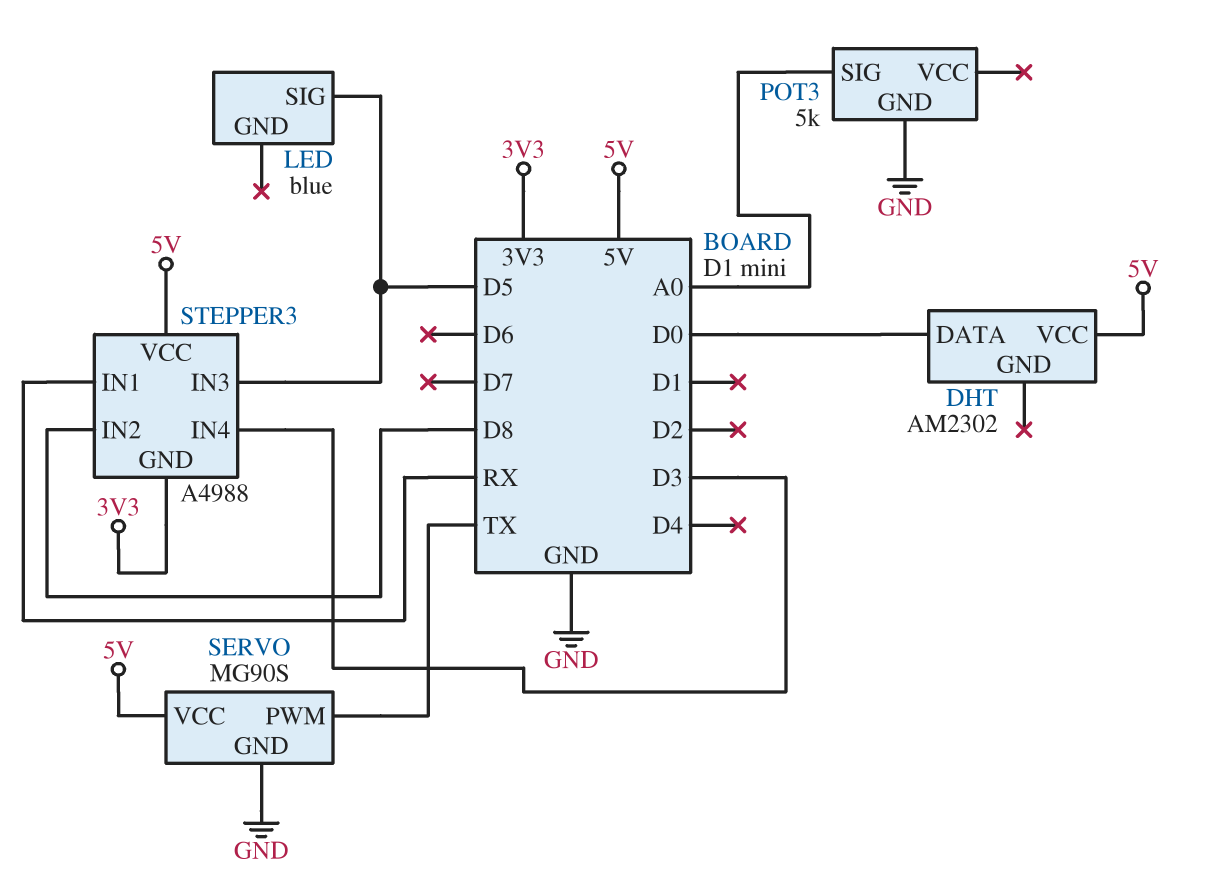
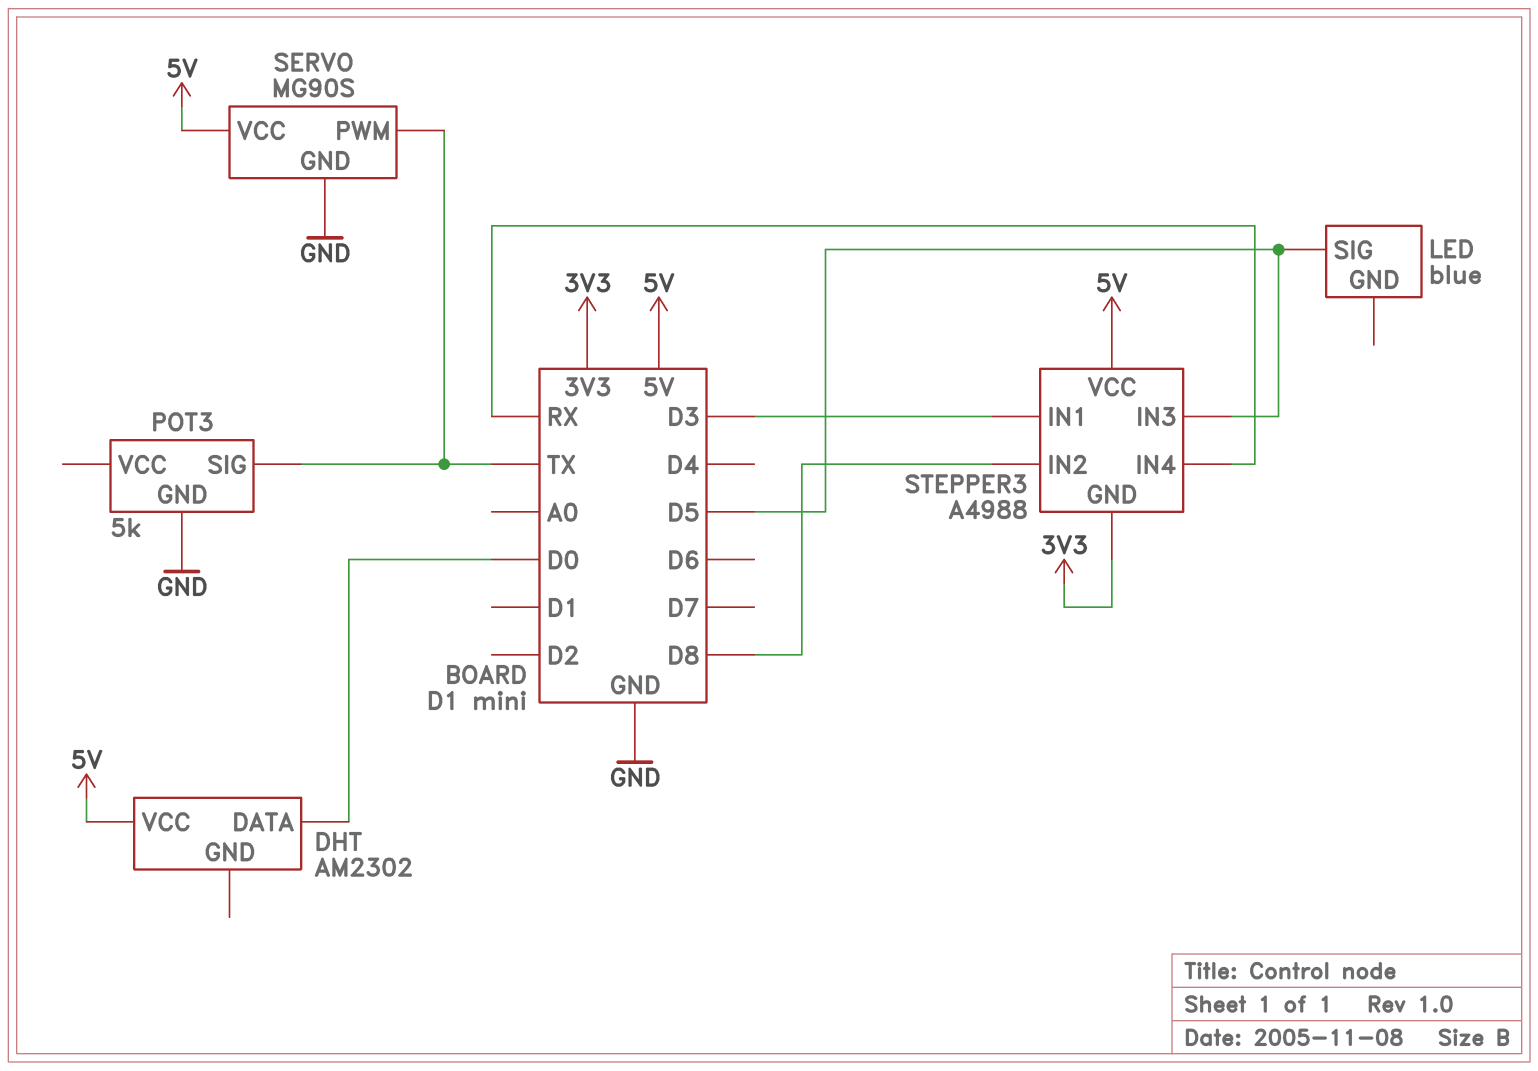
POT3 pin SIG: A0 -> TX
STEPPER3 pin IN1: RX -> D3
STEPPER3 pin IN4: D3 -> RX

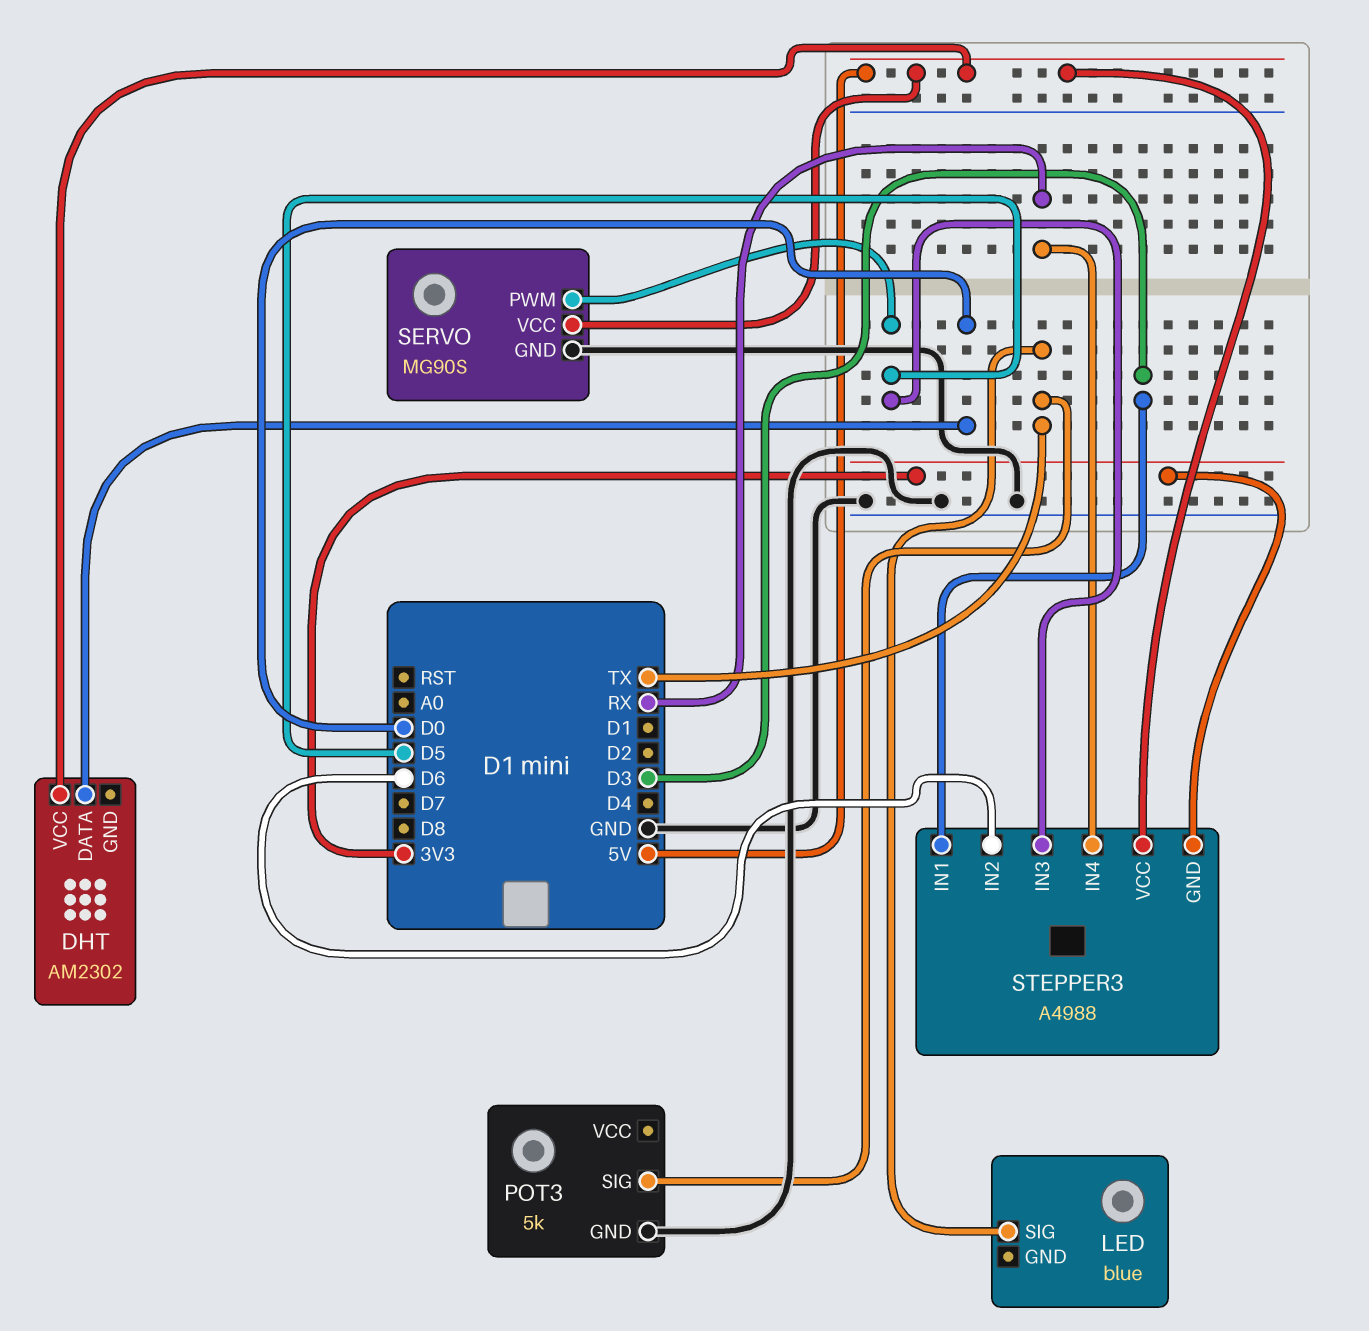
LED pin SIG: D5 -> TX
SERVO pin PWM: TX -> D5
STEPPER3 pin IN2: D8 -> D6

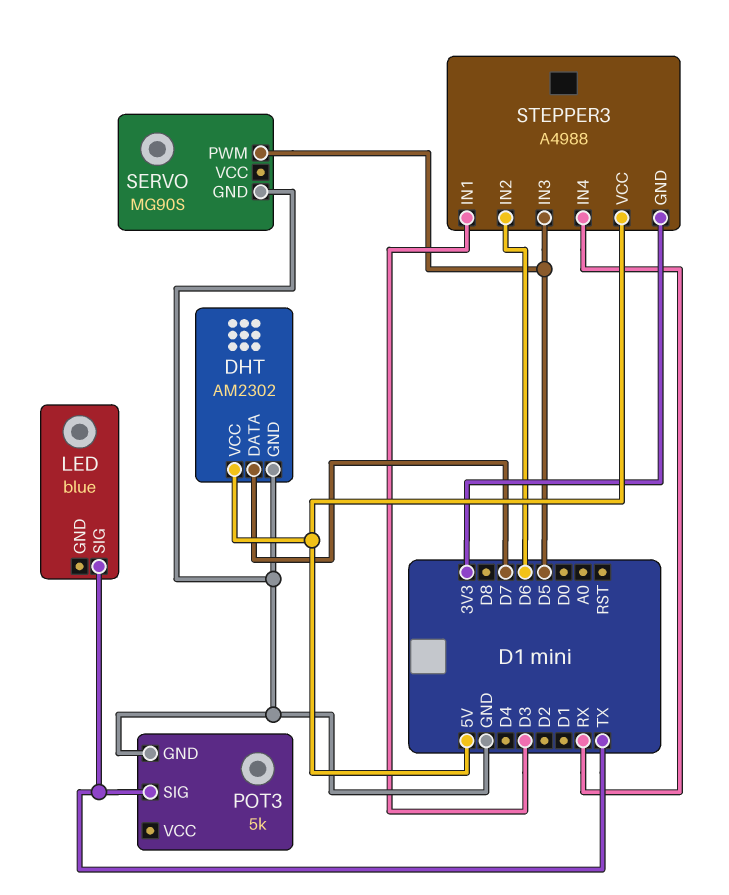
DHT pin DATA: D0 -> D7
DHT pin GND: none -> GND
SERVO pin VCC: 5V -> none

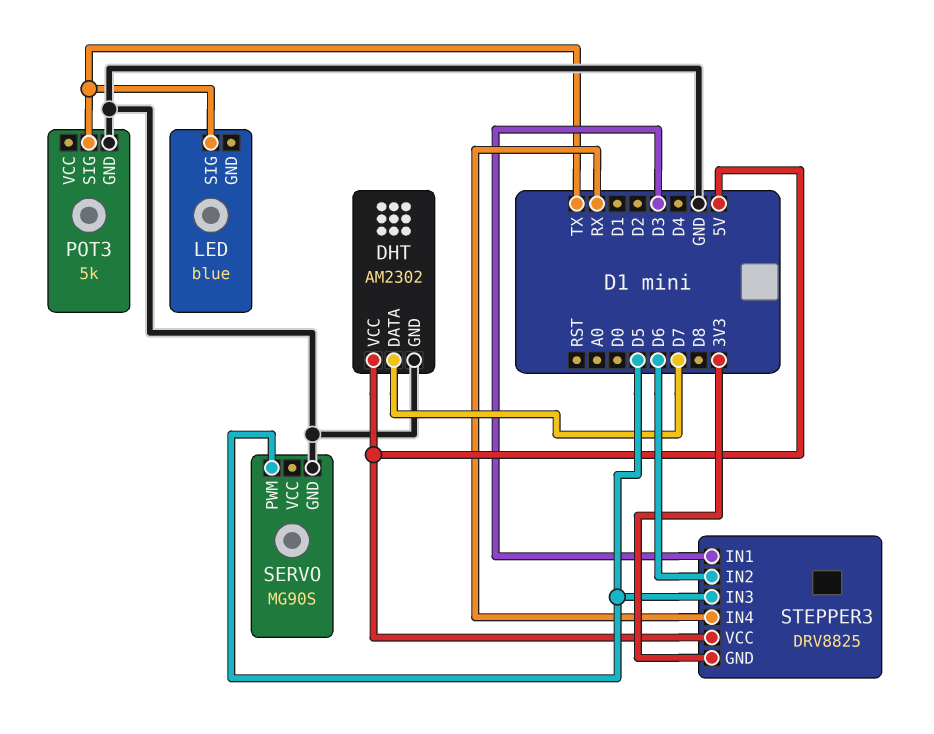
STEPPER3: A4988 -> DRV8825

